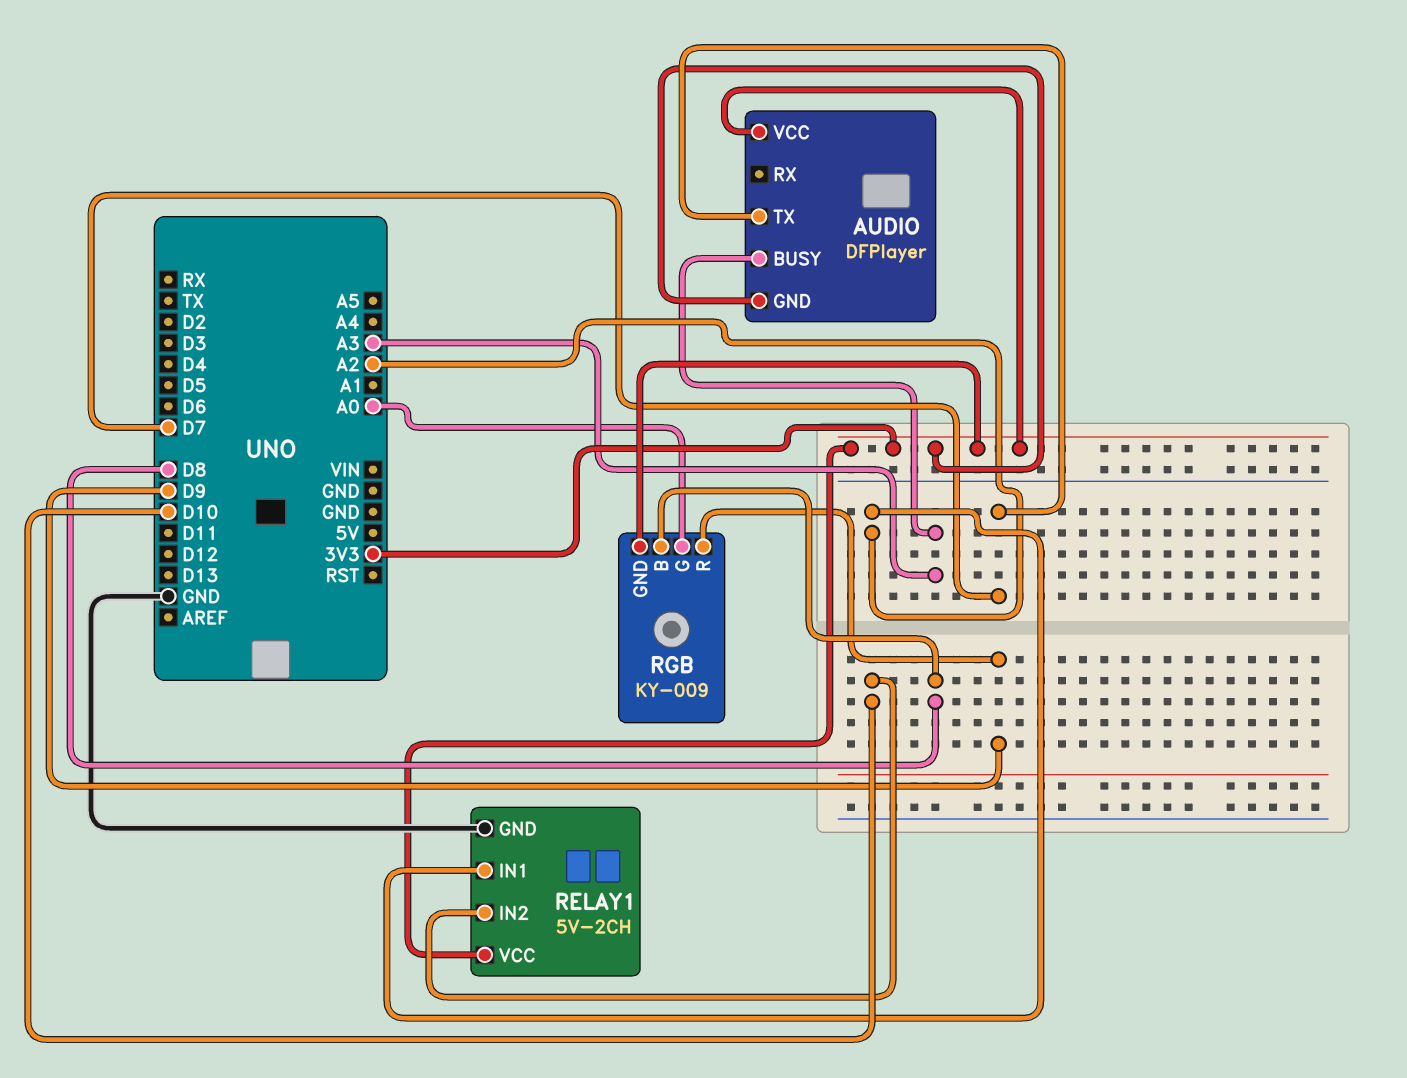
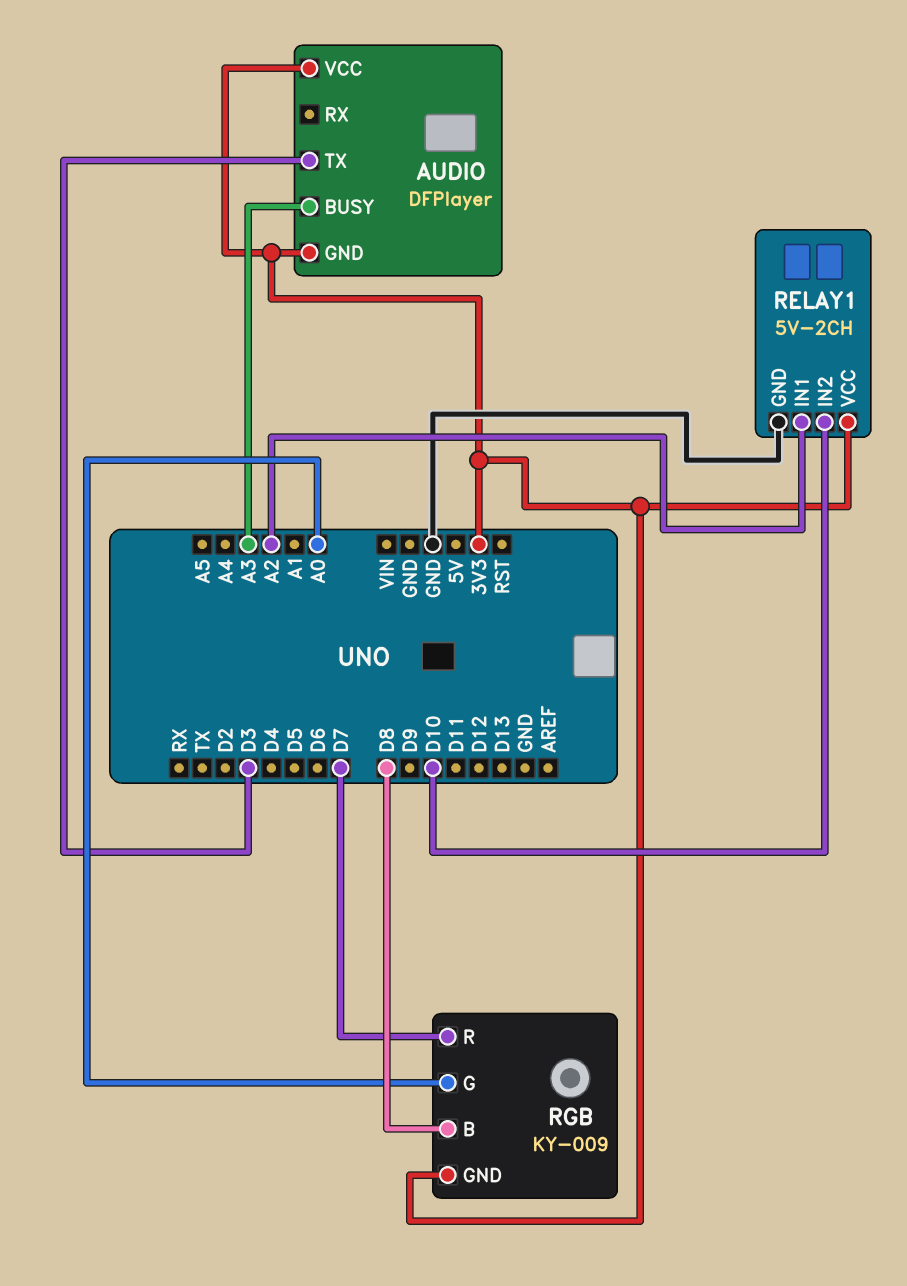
AUDIO pin TX: D7 -> D3
RGB pin R: D9 -> D7

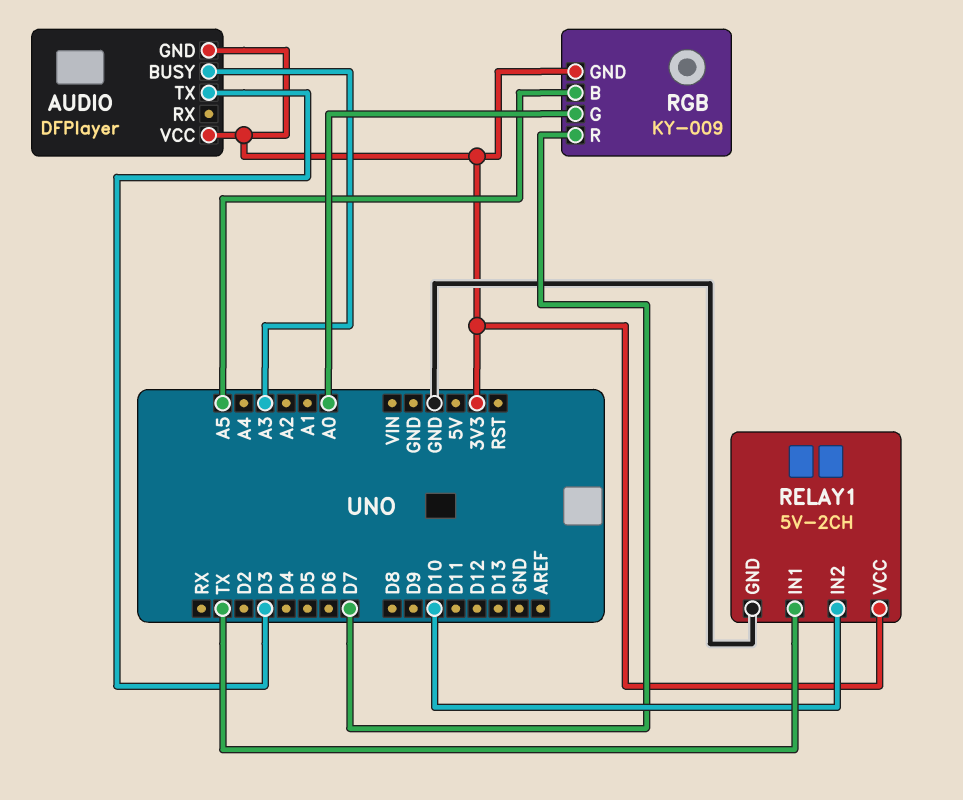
RELAY1 pin IN1: A2 -> TX
RGB pin B: D8 -> A5

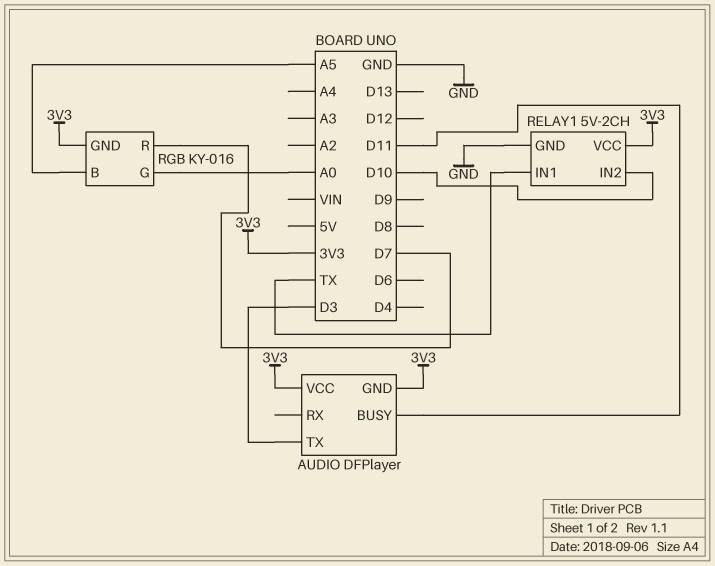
AUDIO pin BUSY: A3 -> D11
RGB: KY-009 -> KY-016

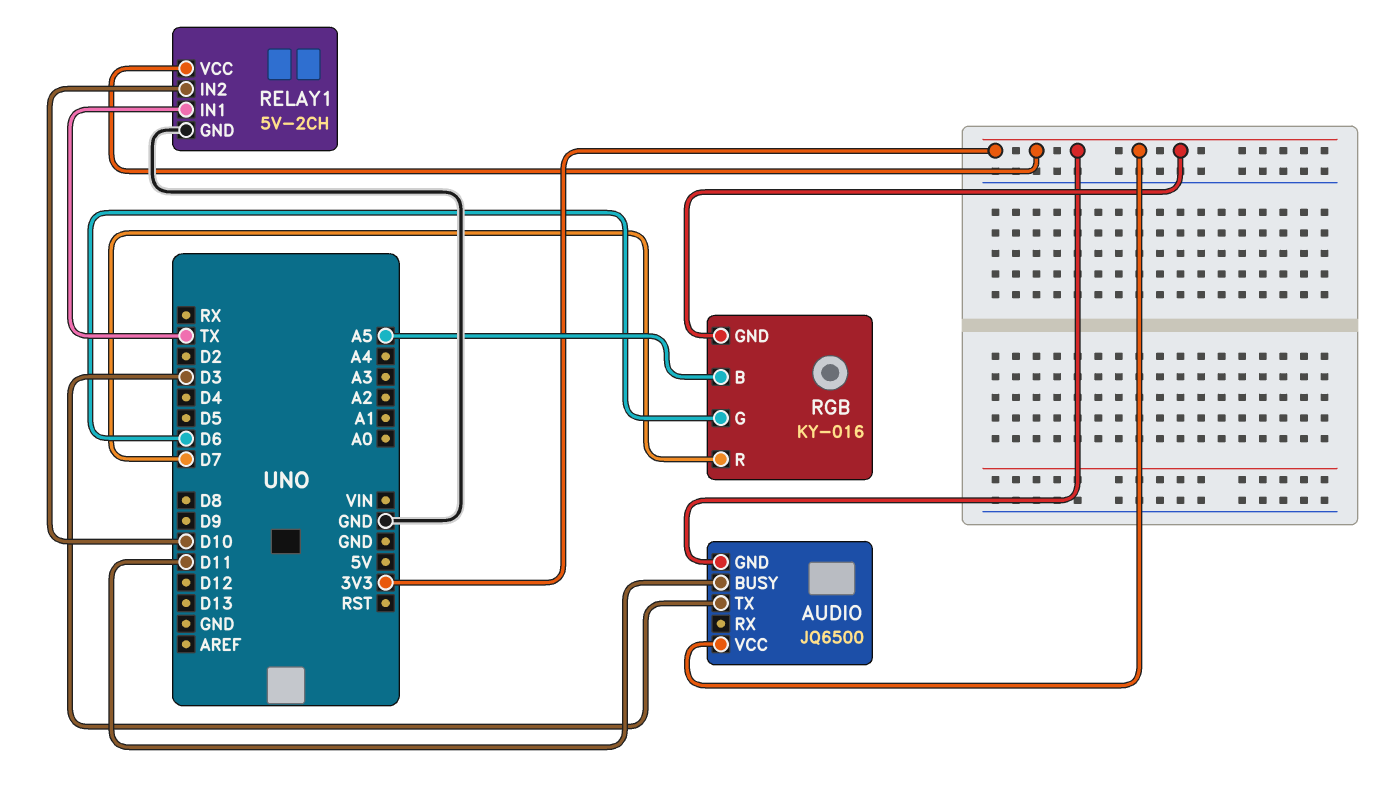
AUDIO: DFPlayer -> JQ6500
RGB pin G: A0 -> D6

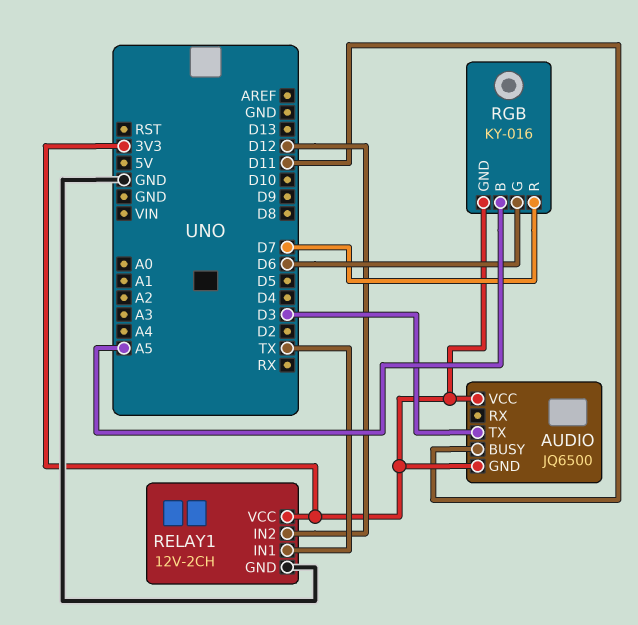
RELAY1: 5V-2CH -> 12V-2CH
RELAY1 pin IN2: D10 -> D12

